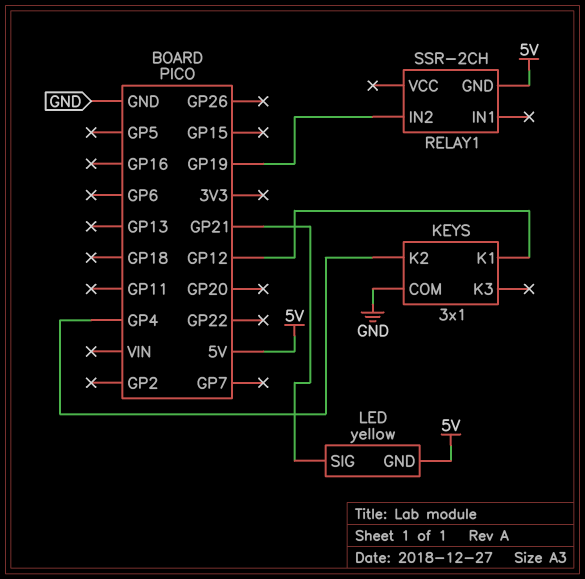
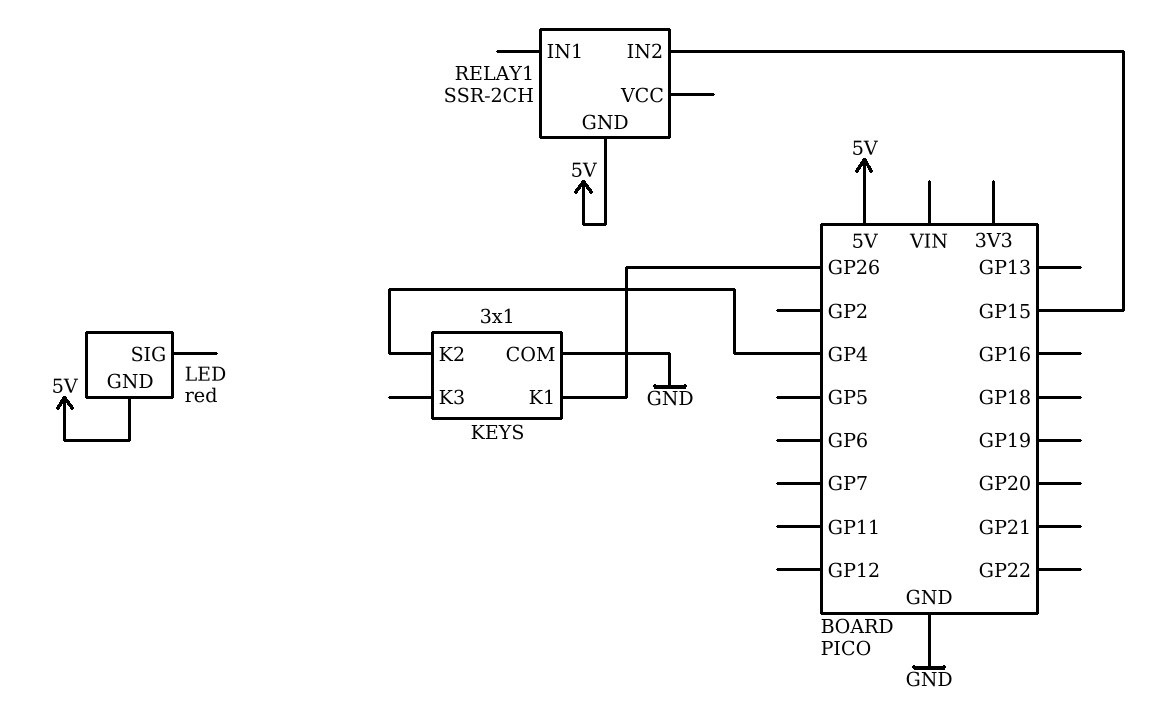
KEYS pin K1: GP12 -> GP26
LED: yellow -> red
LED pin SIG: GP21 -> none
RELAY1 pin IN2: GP19 -> GP15

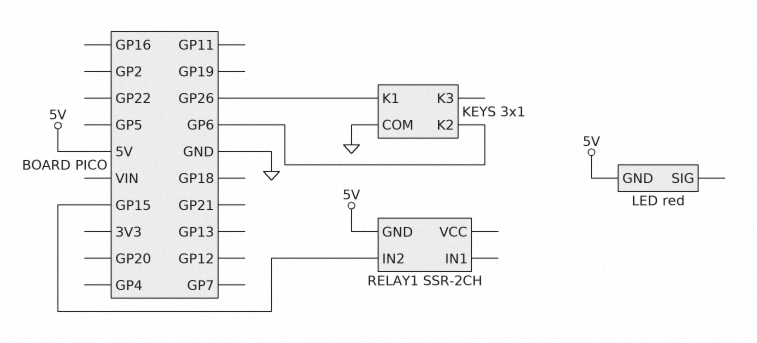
KEYS pin K2: GP4 -> GP6

